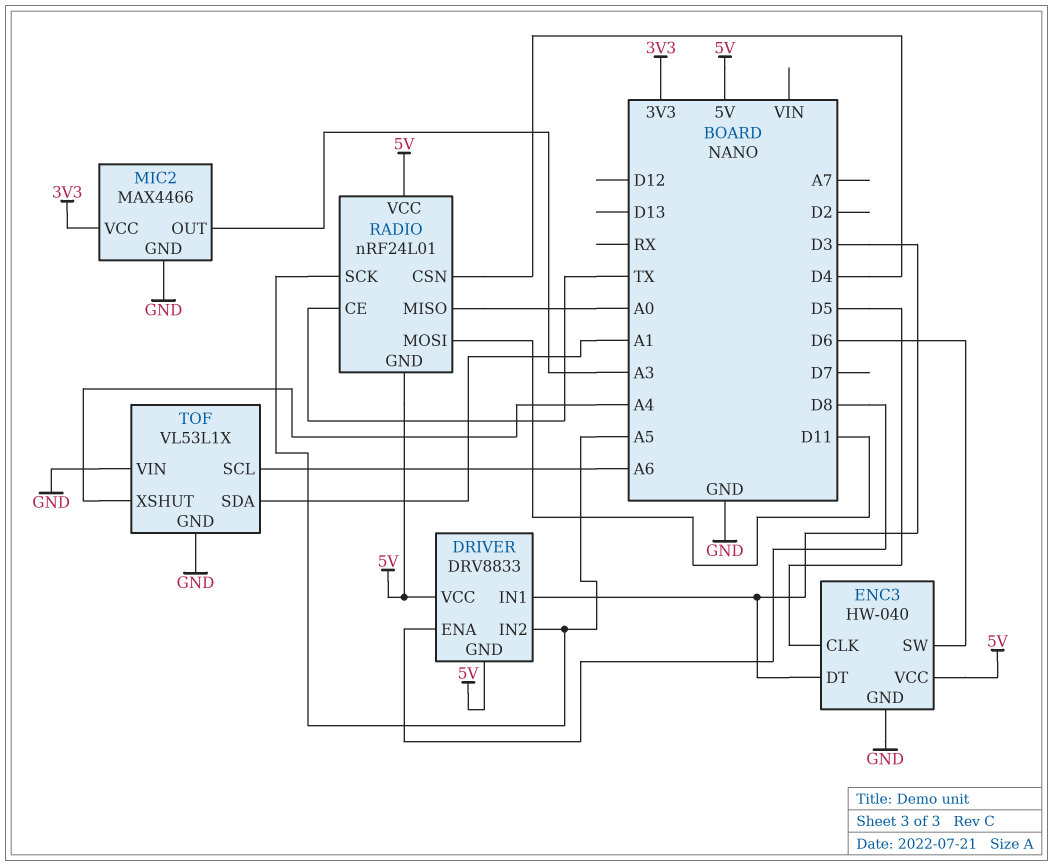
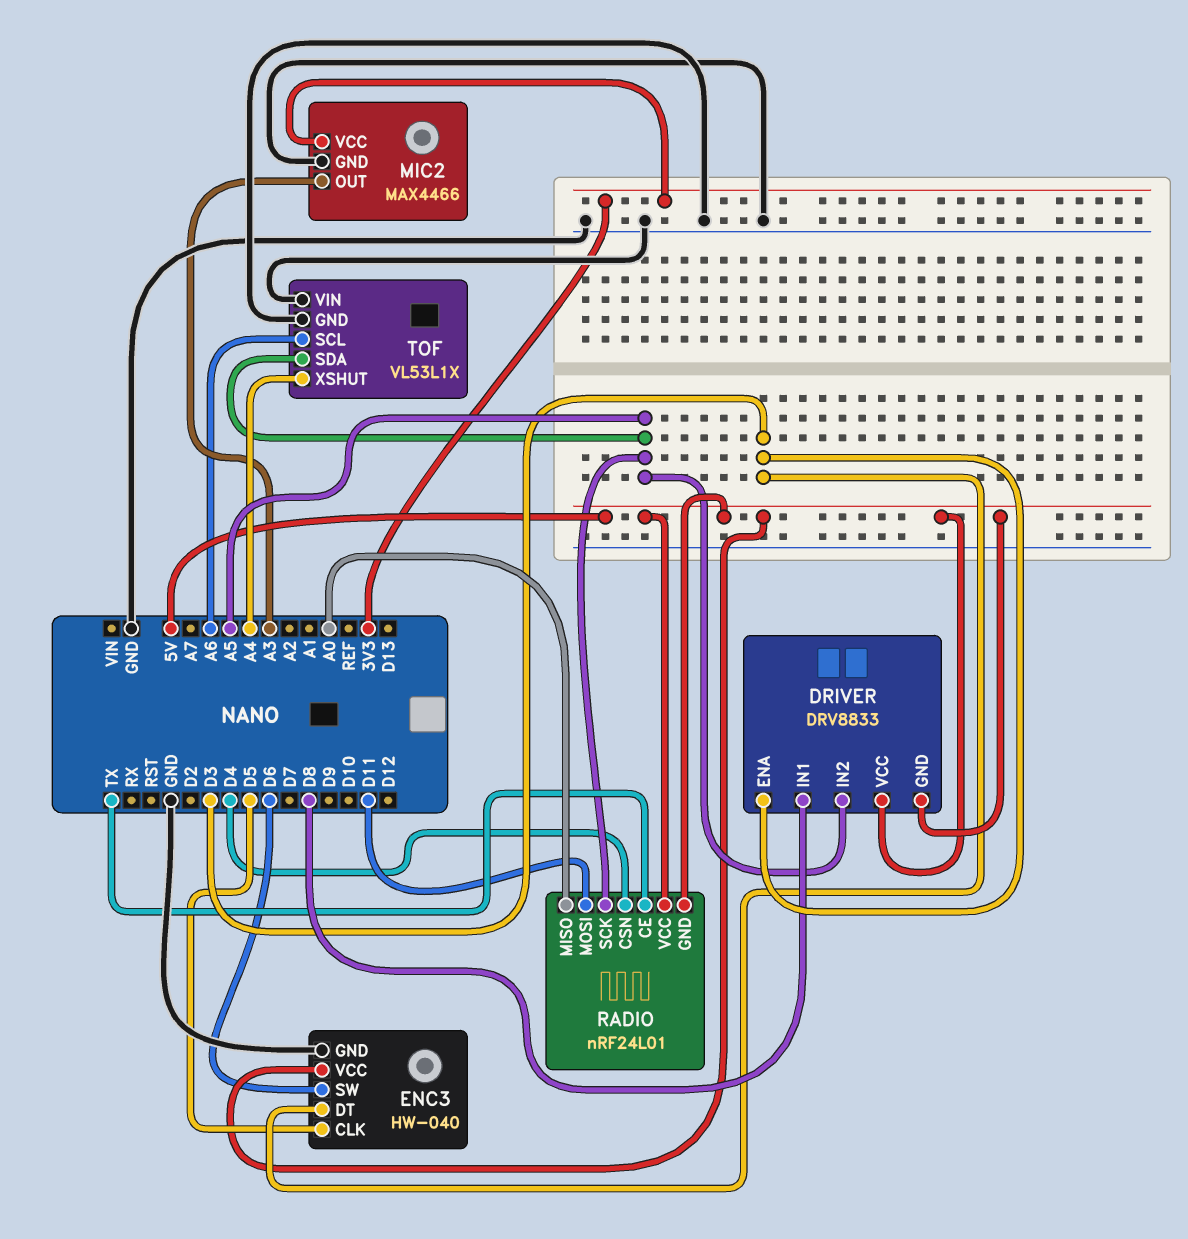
DRIVER pin ENA: D8 -> D3
DRIVER pin IN1: D3 -> D8
TOF pin SDA: A1 -> A5

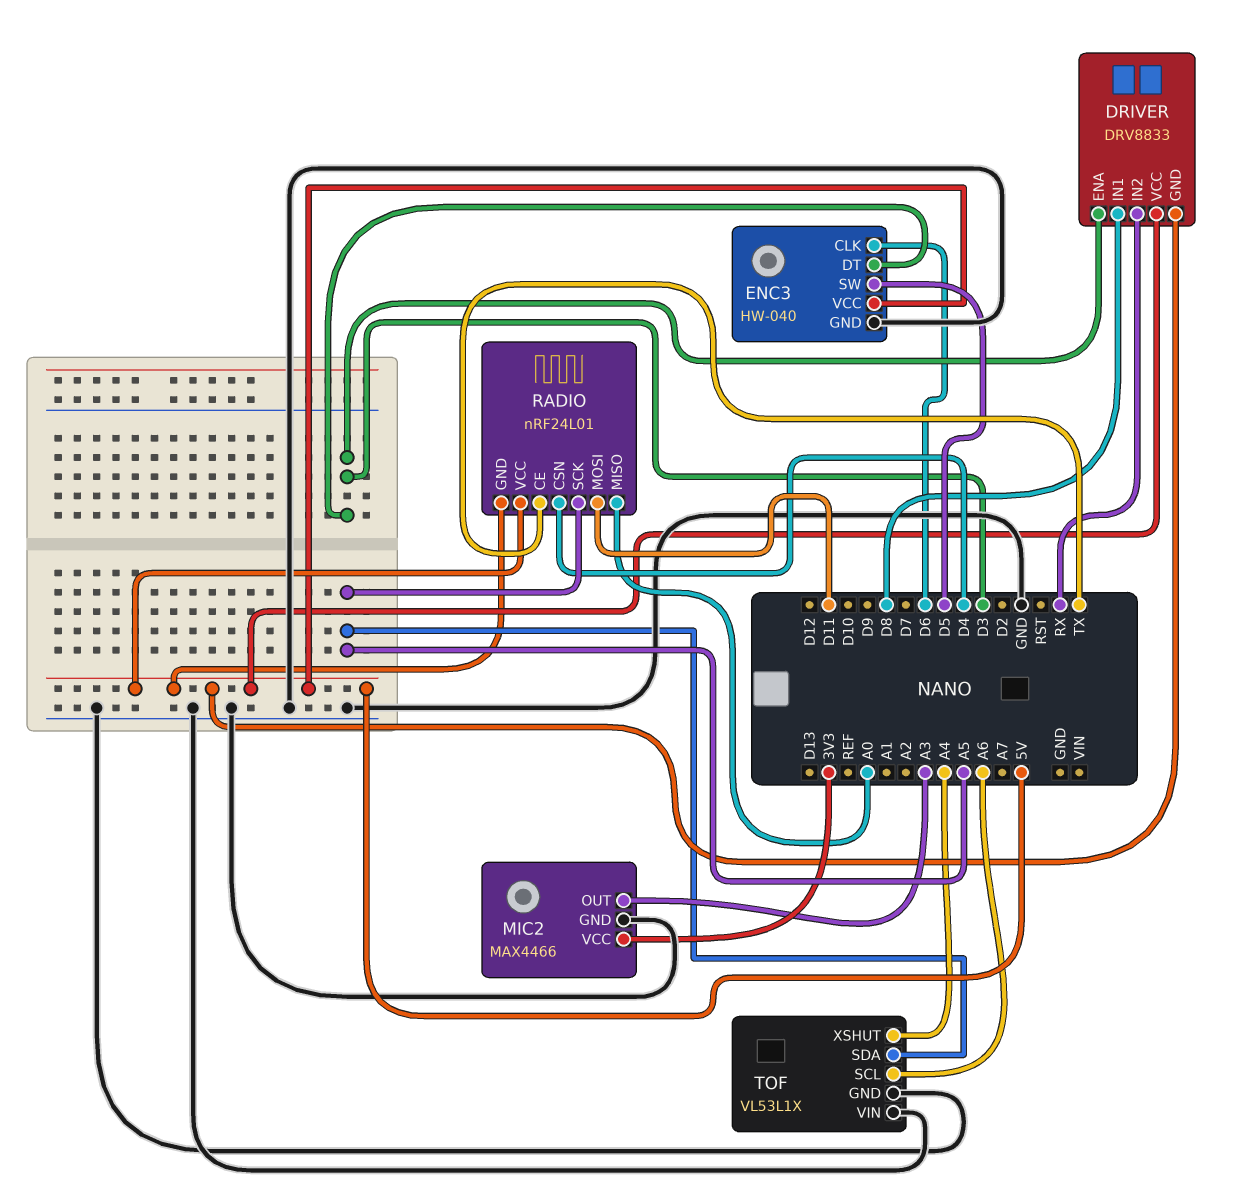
DRIVER pin IN2: A5 -> RX
ENC3 pin CLK: D5 -> D6
ENC3 pin SW: D6 -> D5

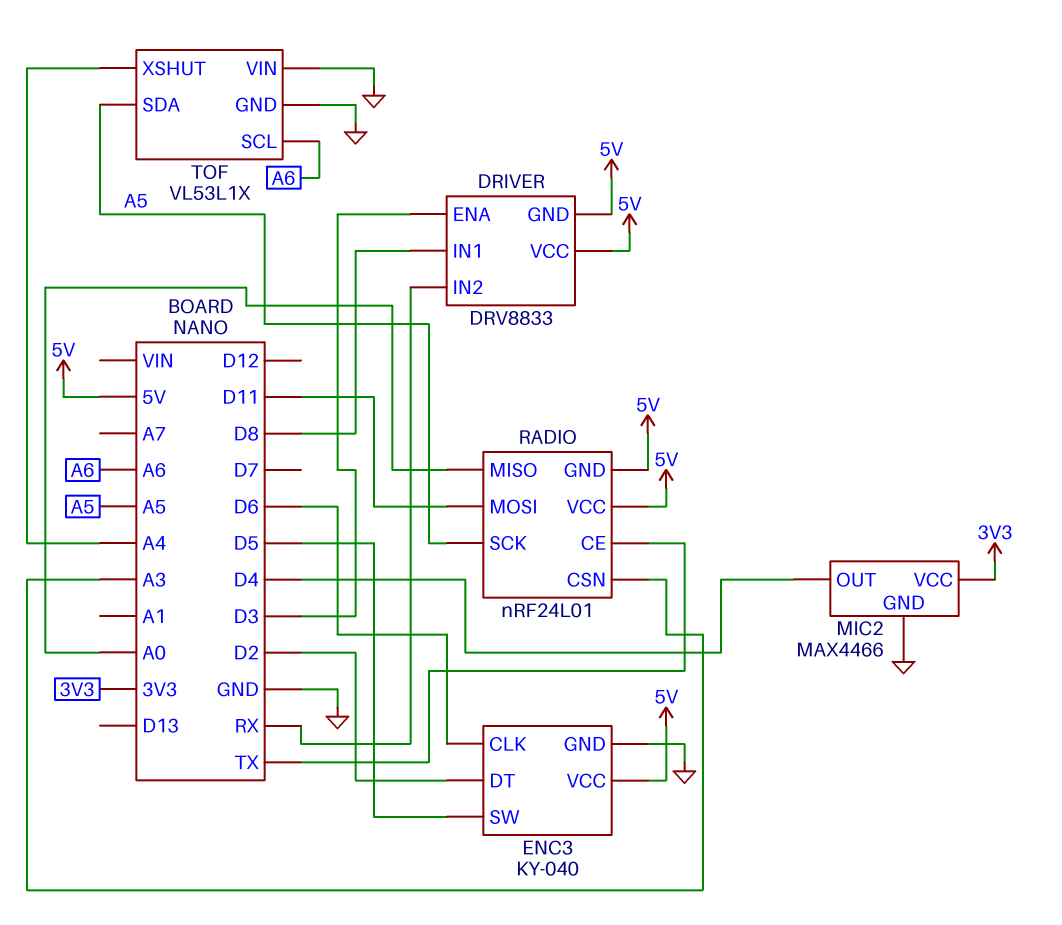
ENC3: HW-040 -> KY-040
ENC3 pin DT: D3 -> D2
MIC2 pin OUT: A3 -> D4
RADIO pin CSN: D4 -> A3

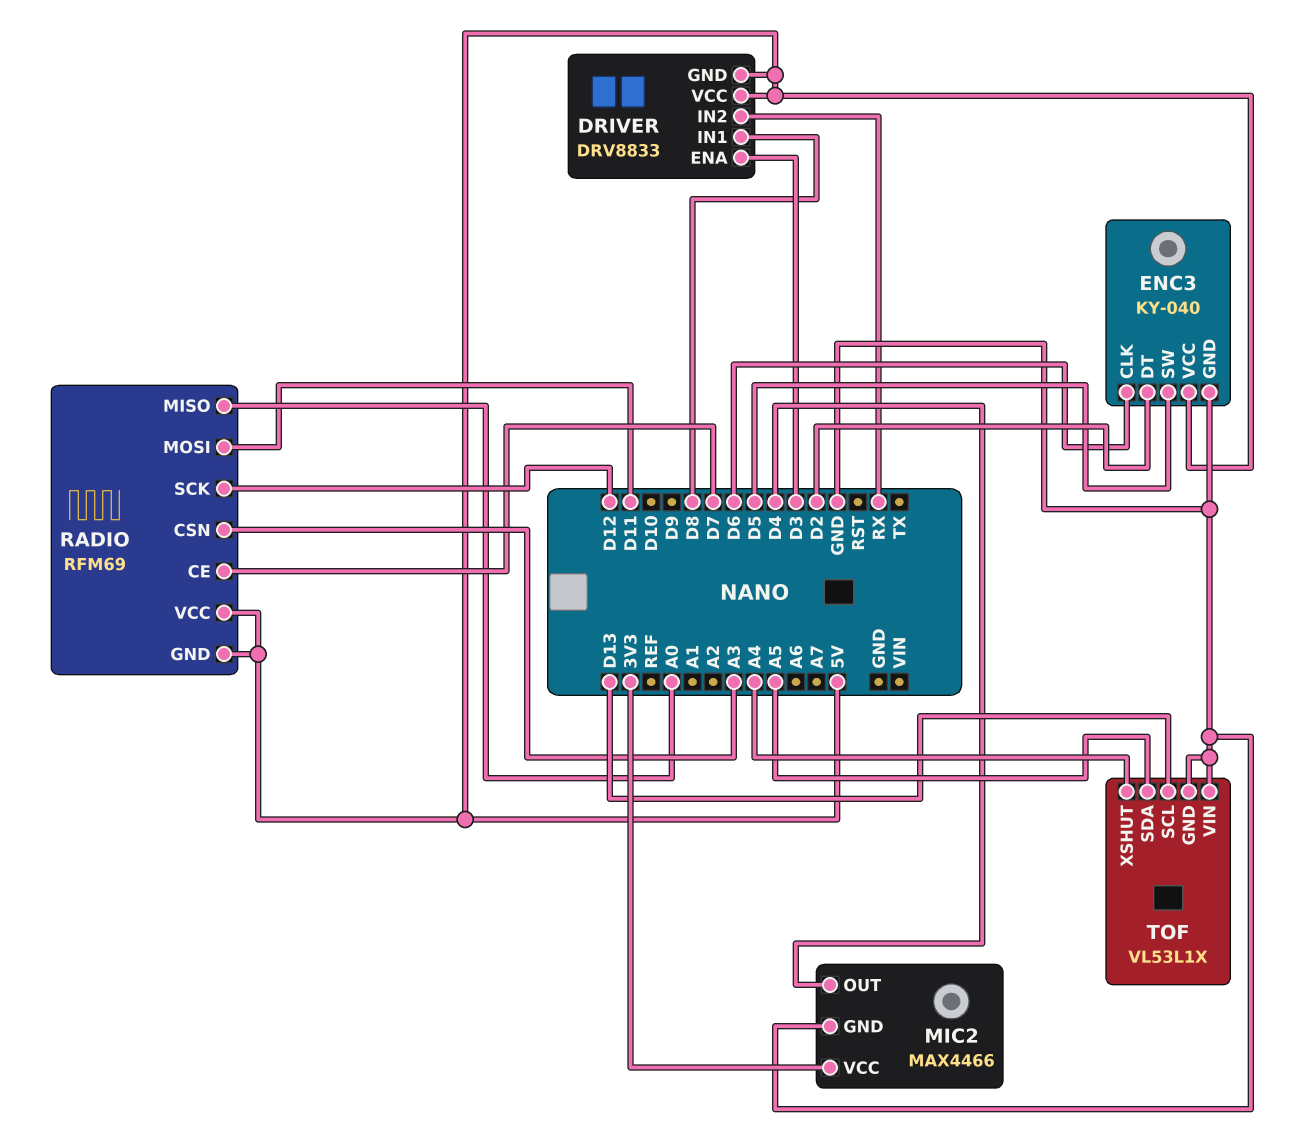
RADIO: nRF24L01 -> RFM69
RADIO pin CE: TX -> D7
RADIO pin SCK: A5 -> D12
TOF pin SCL: A6 -> D13

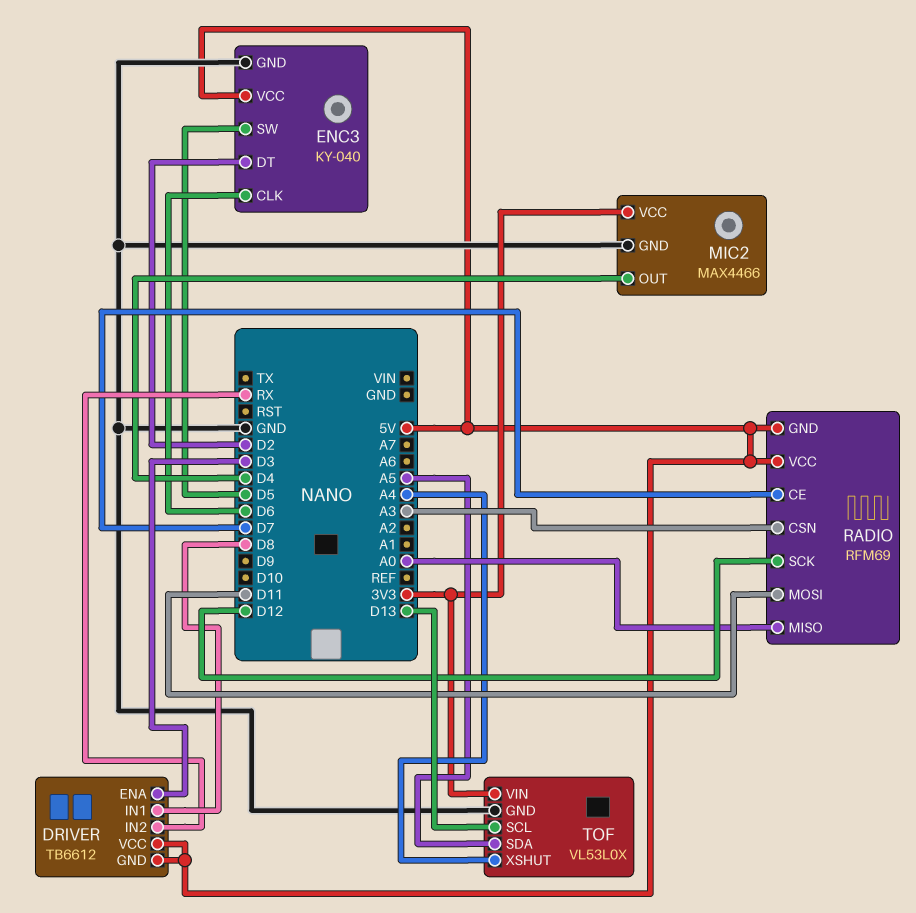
DRIVER: DRV8833 -> TB6612
TOF: VL53L1X -> VL53L0X
TOF pin VIN: GND -> 3V3

